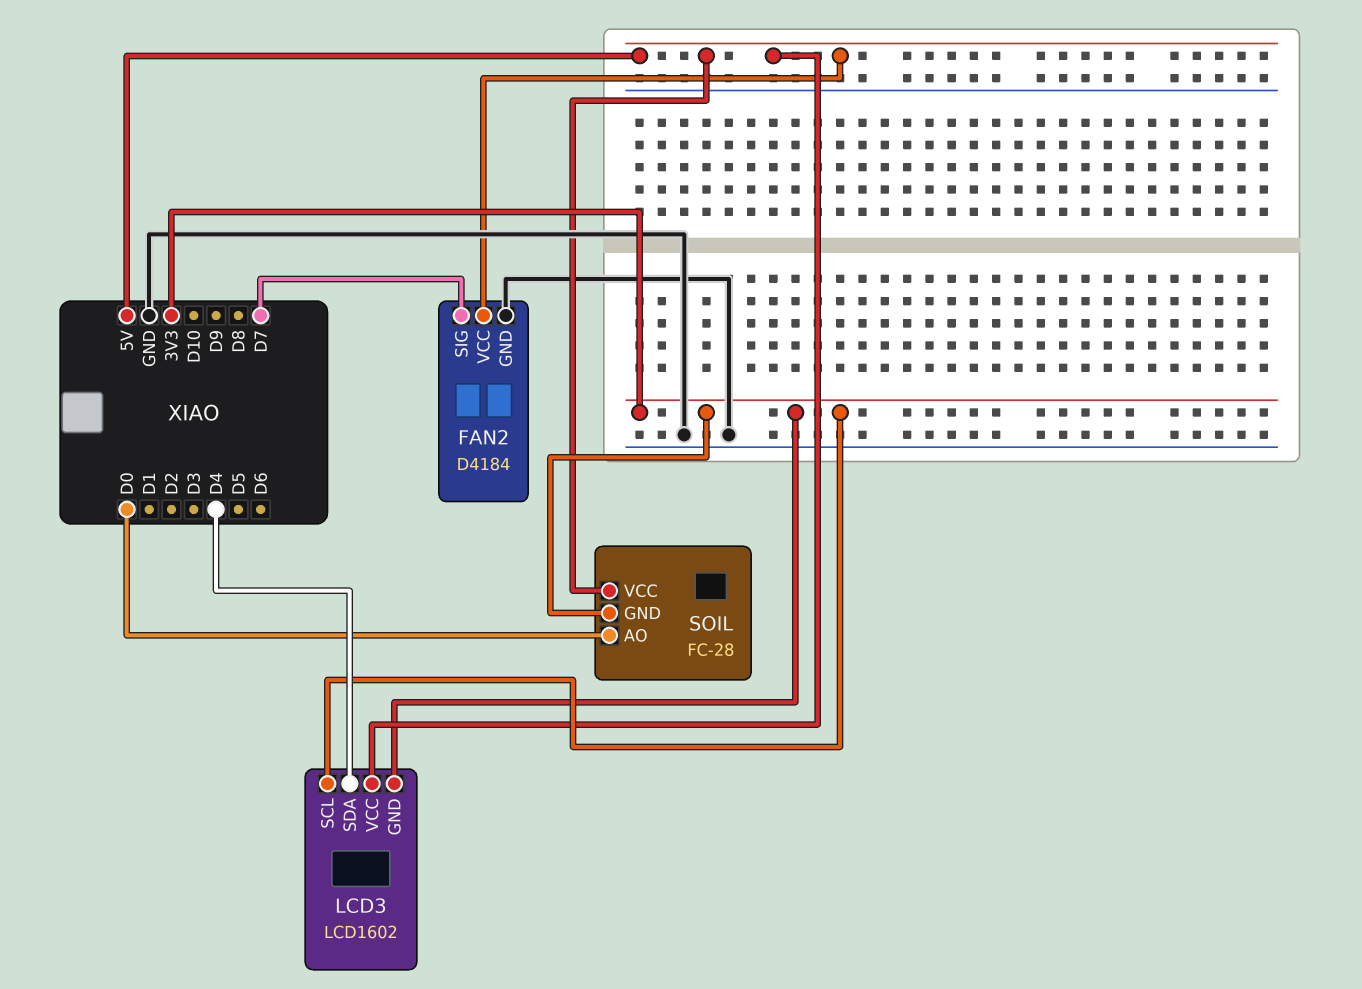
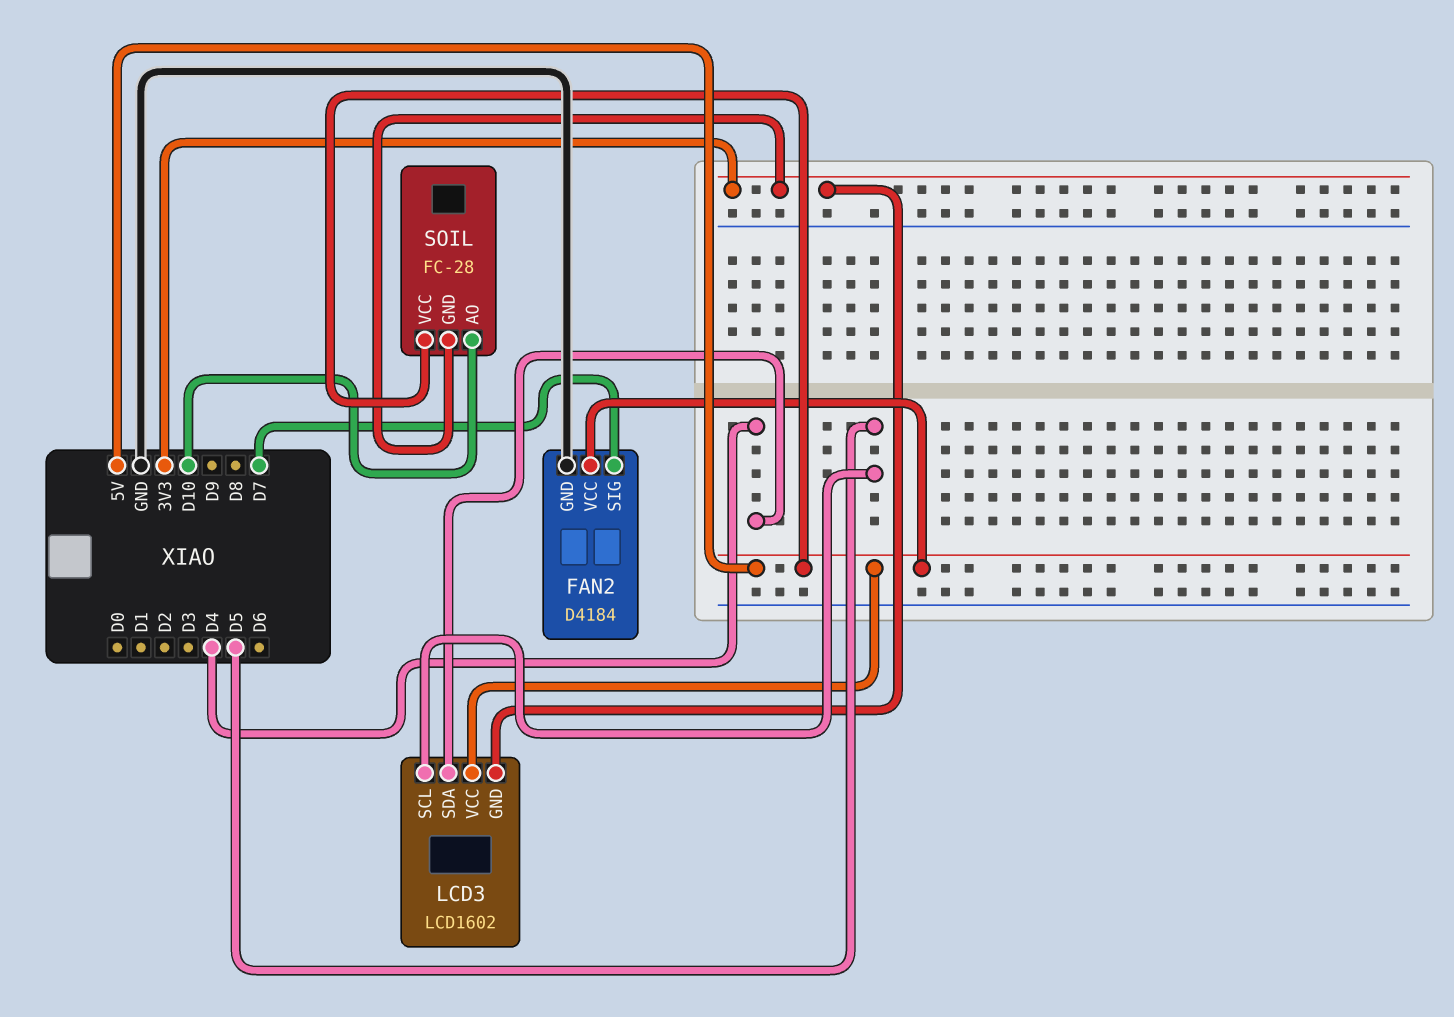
LCD3 pin SCL: 3V3 -> D5
SOIL pin AO: D0 -> D10

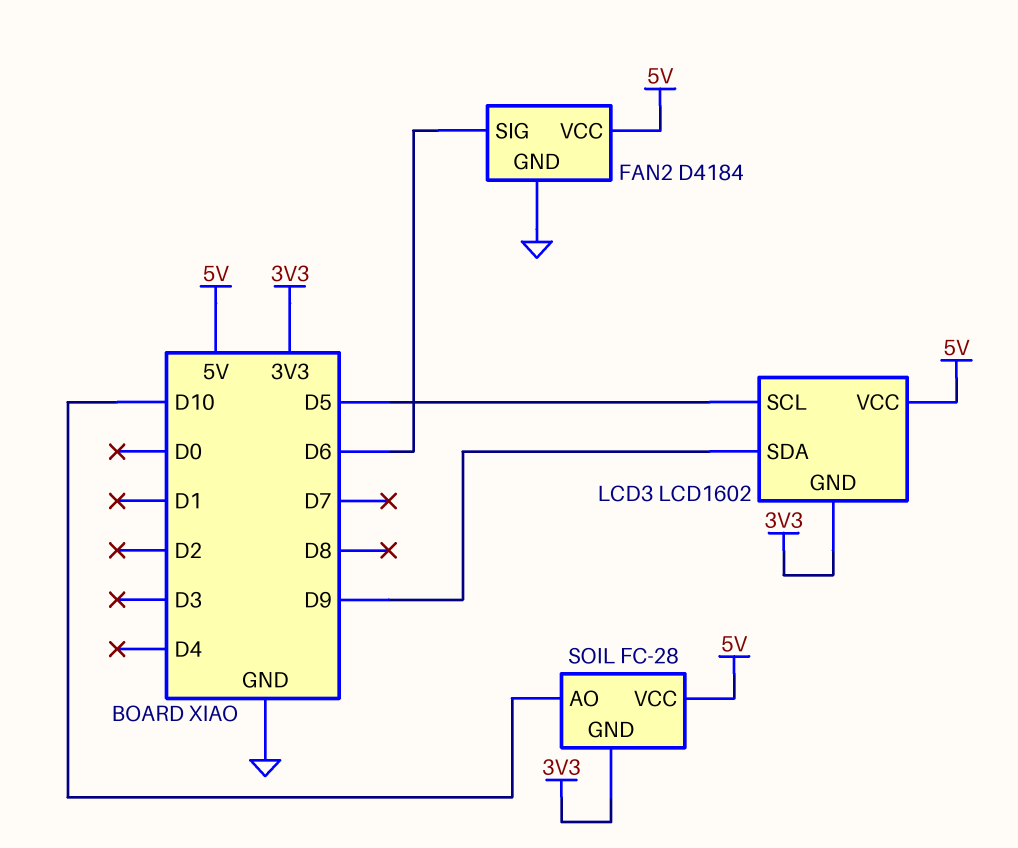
FAN2 pin SIG: D7 -> D6
LCD3 pin SDA: D4 -> D9

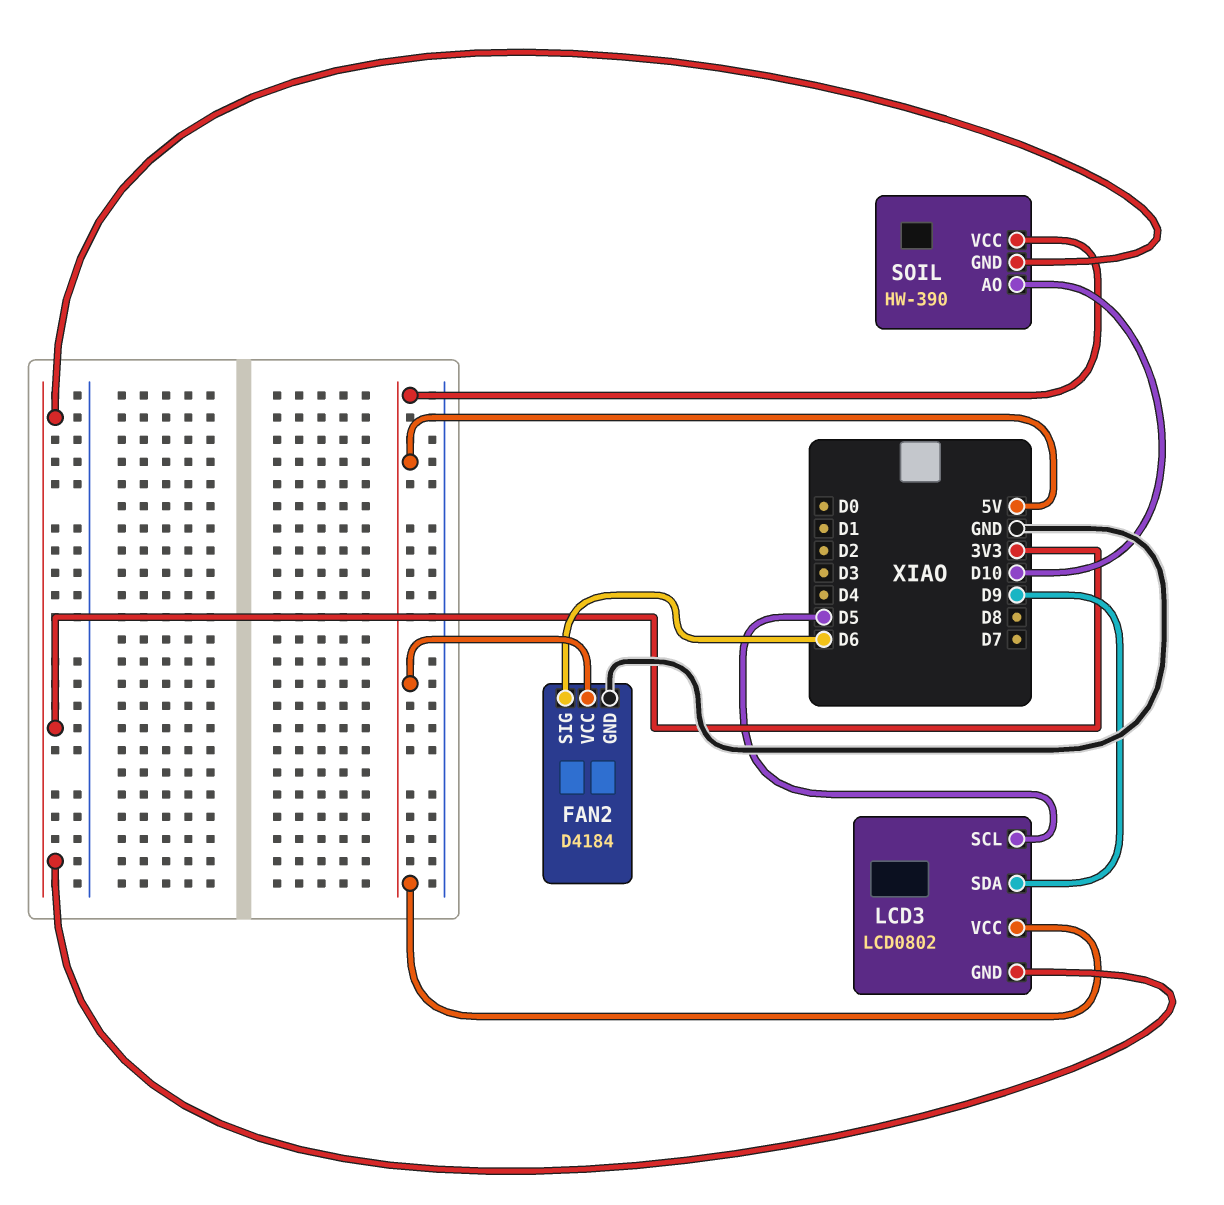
LCD3: LCD1602 -> LCD0802
SOIL: FC-28 -> HW-390

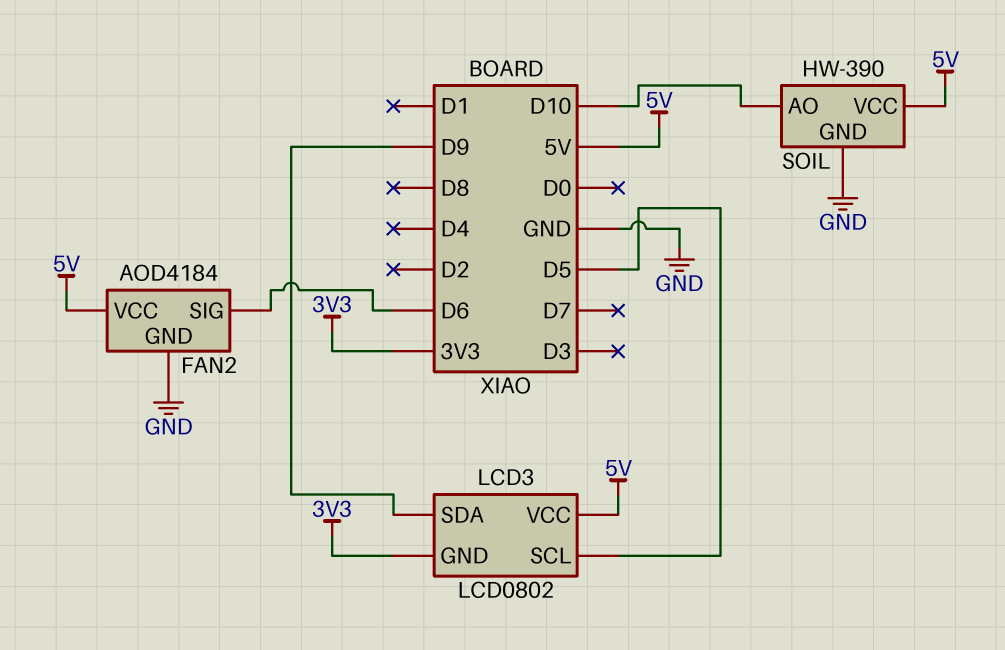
FAN2: D4184 -> AOD4184
SOIL pin GND: 3V3 -> GND

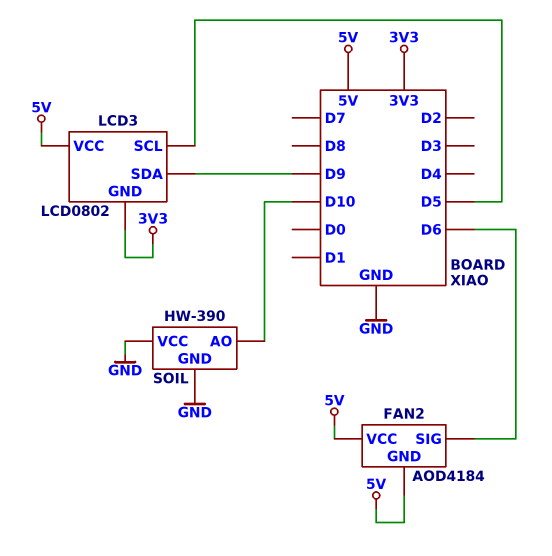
FAN2 pin GND: GND -> 5V
SOIL pin VCC: 5V -> GND

